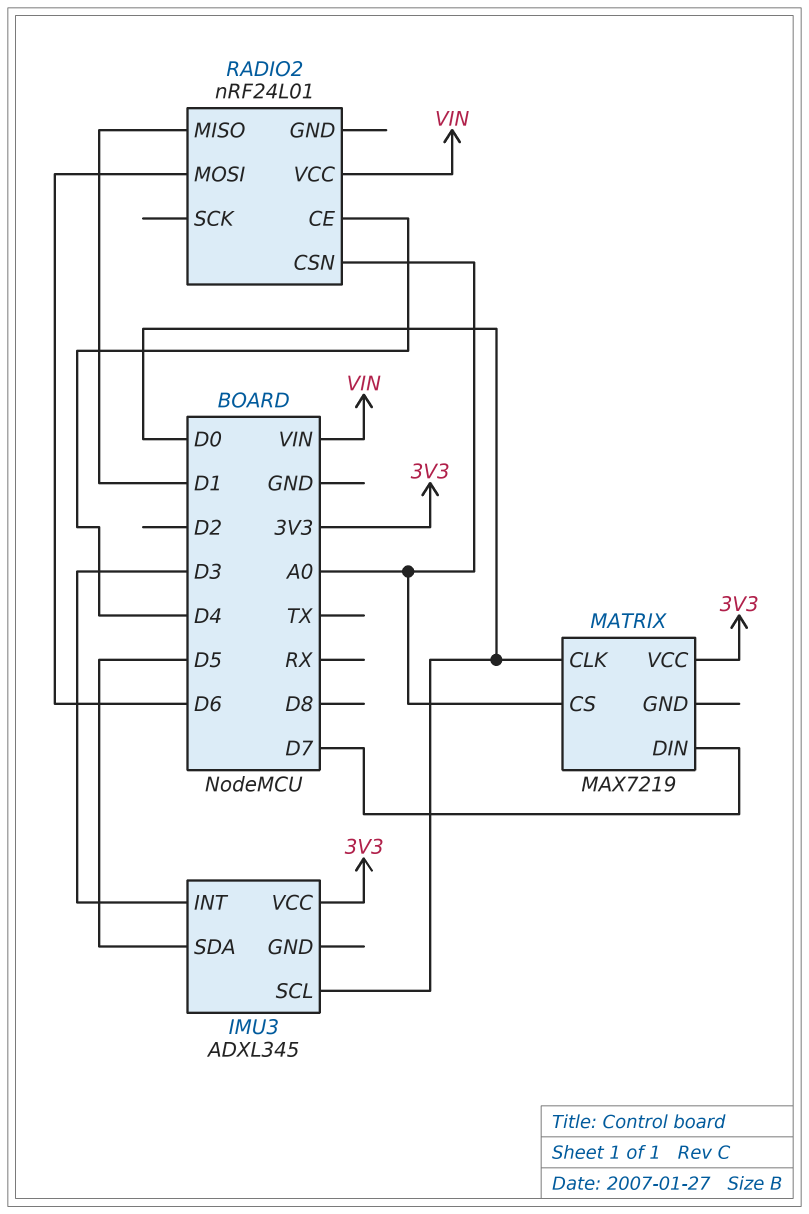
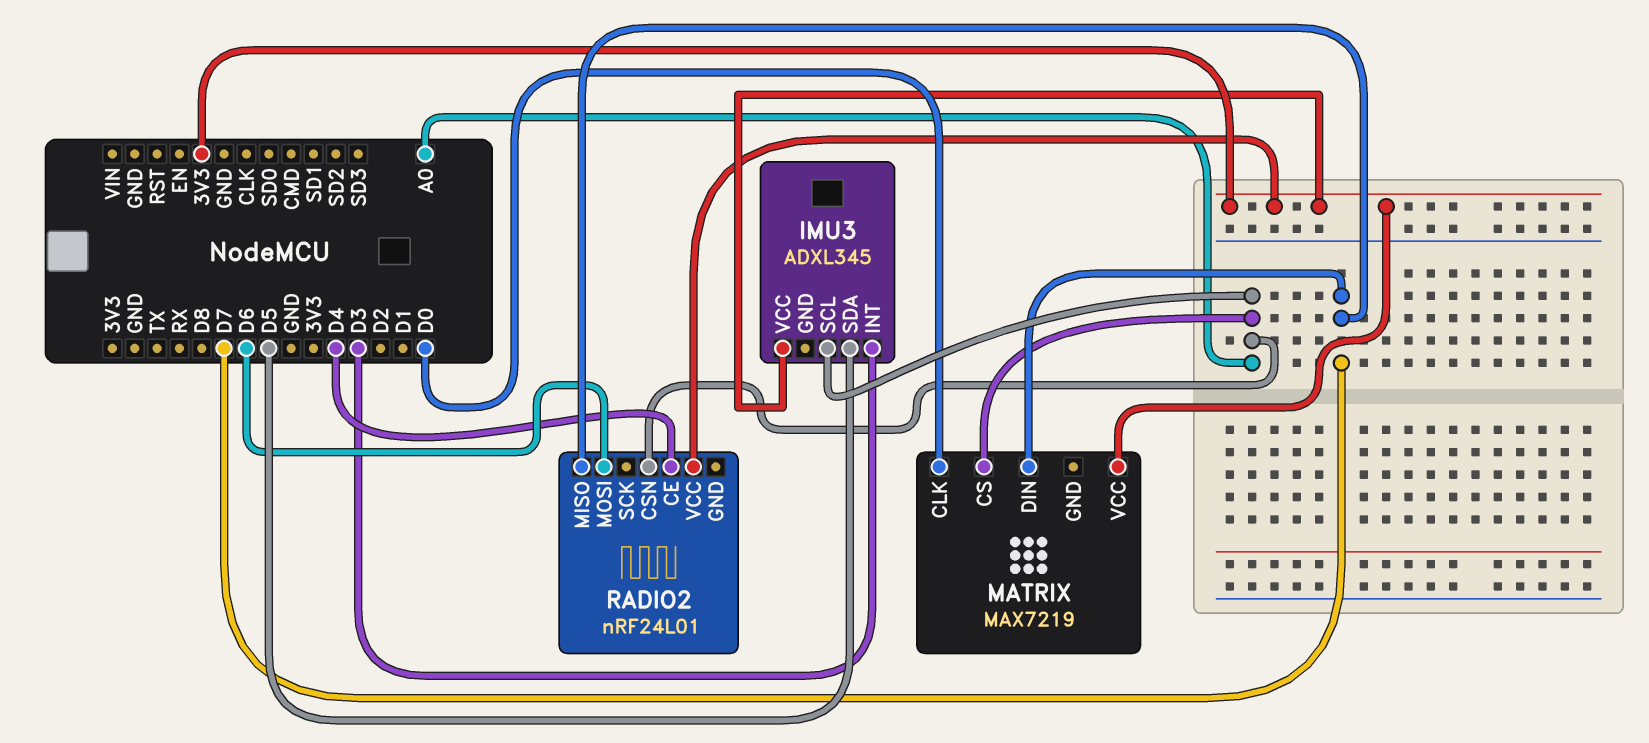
IMU3 pin SCL: D0 -> A0
RADIO2 pin MISO: D1 -> D7
RADIO2 pin VCC: VIN -> 3V3

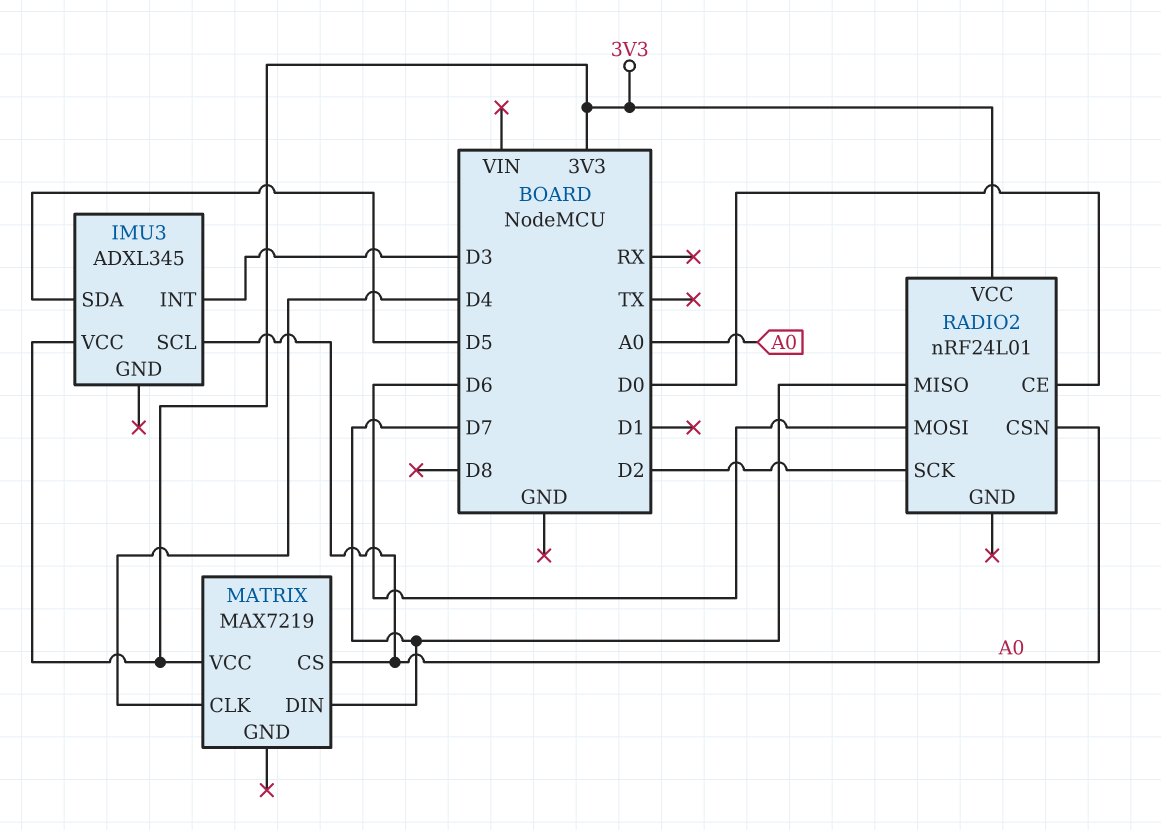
MATRIX pin CLK: D0 -> D4
RADIO2 pin CE: D4 -> D0
RADIO2 pin SCK: none -> D2

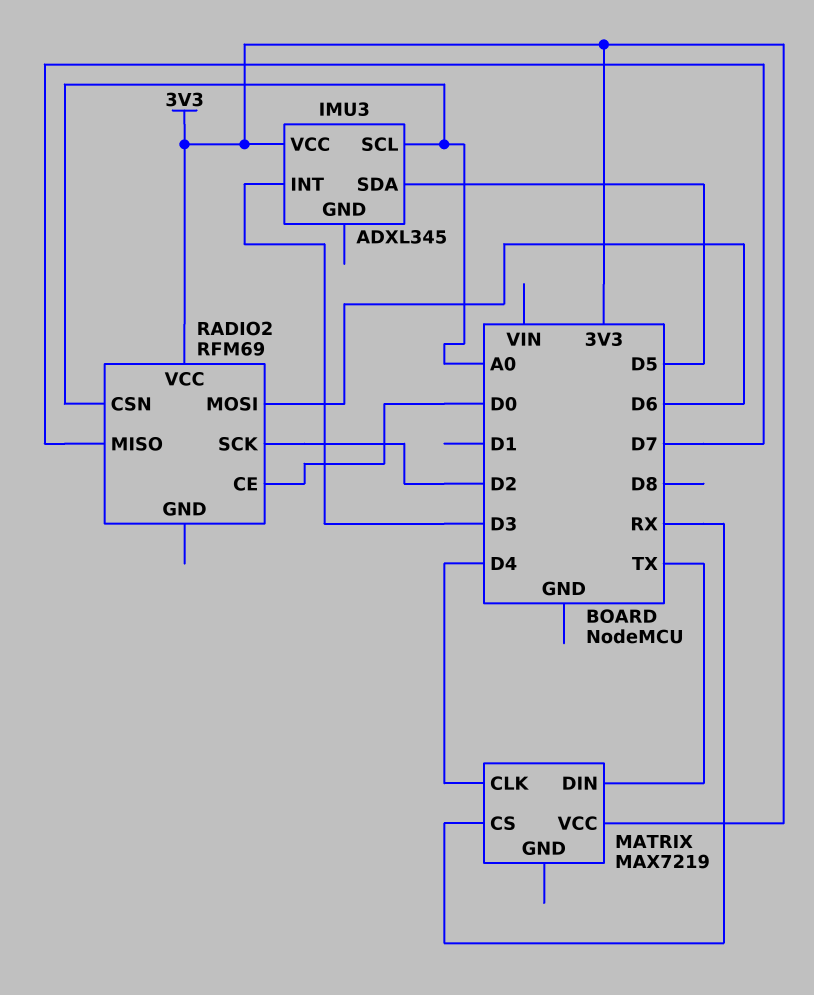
MATRIX pin CS: A0 -> RX
MATRIX pin DIN: D7 -> TX
RADIO2: nRF24L01 -> RFM69

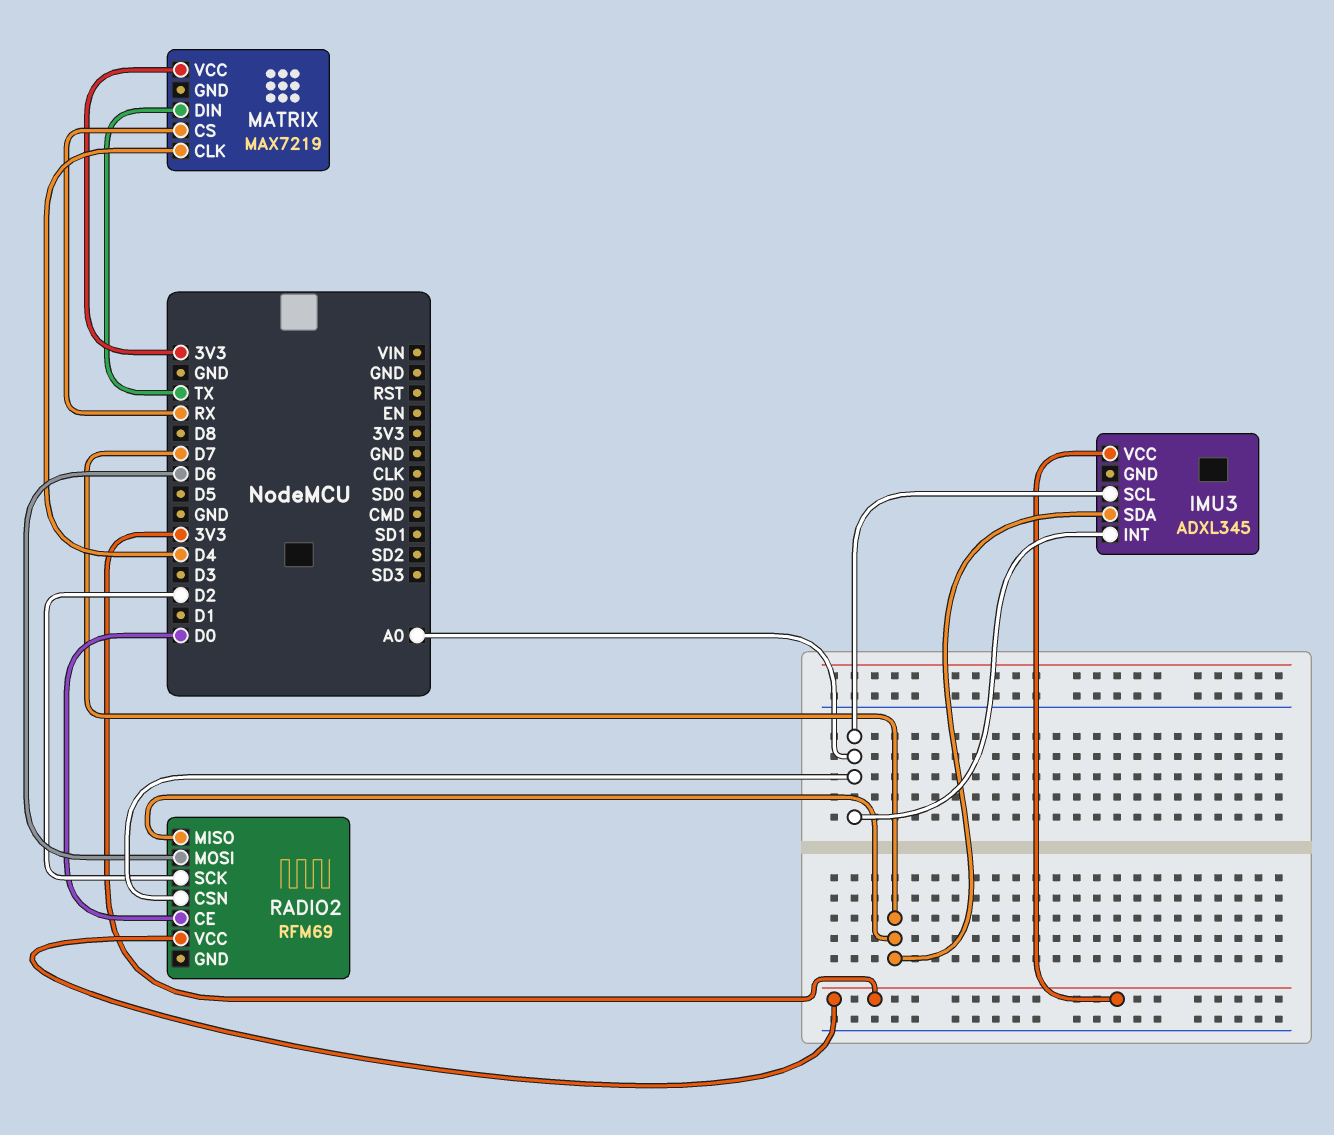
IMU3 pin INT: D3 -> A0
IMU3 pin SDA: D5 -> D7

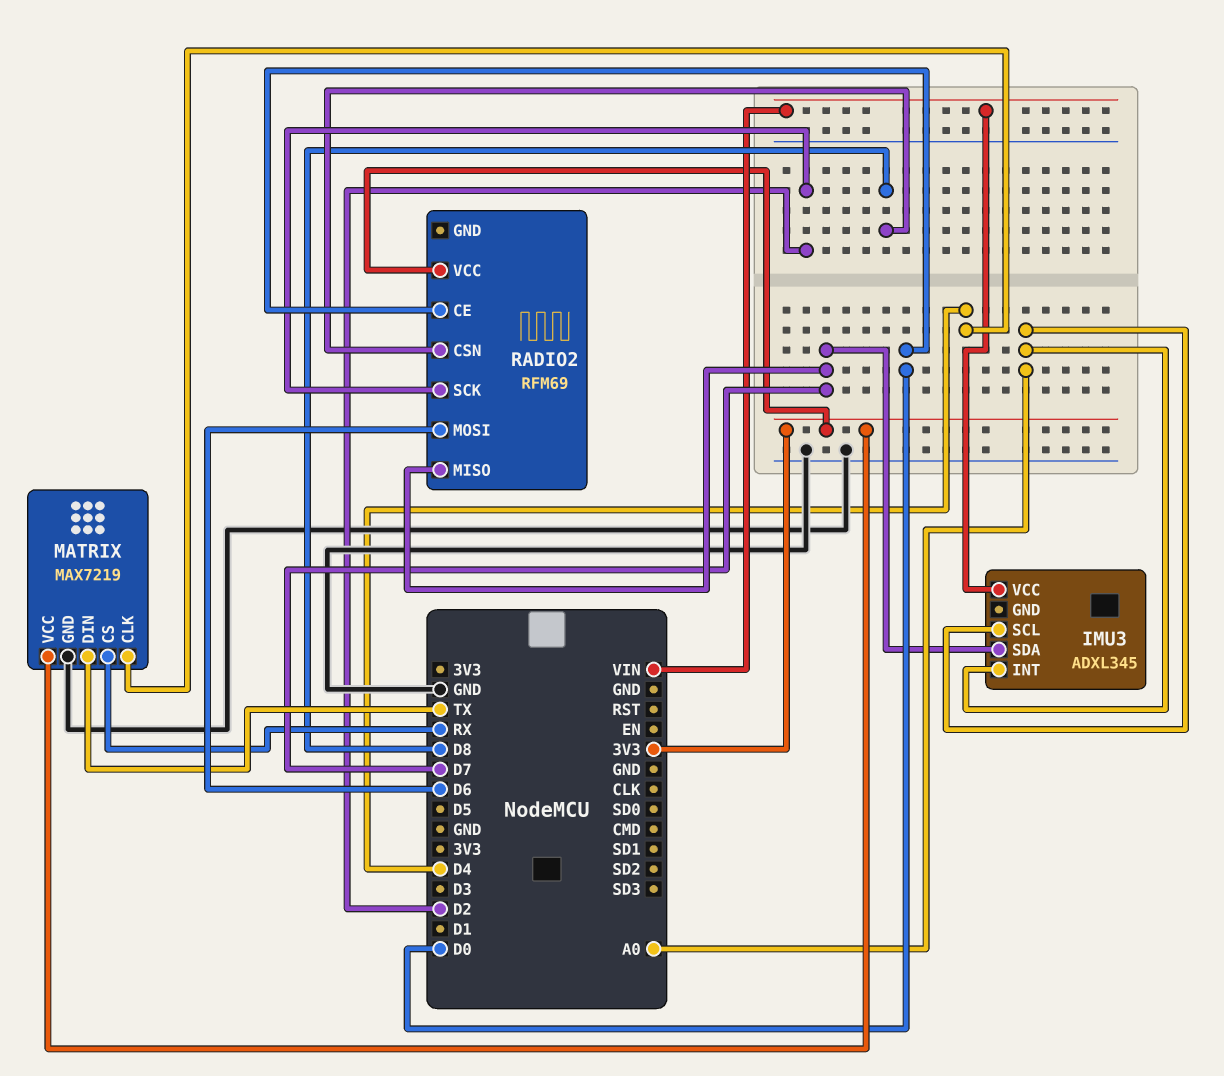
IMU3 pin VCC: 3V3 -> VIN
MATRIX pin GND: none -> GND
RADIO2 pin CSN: A0 -> D8

